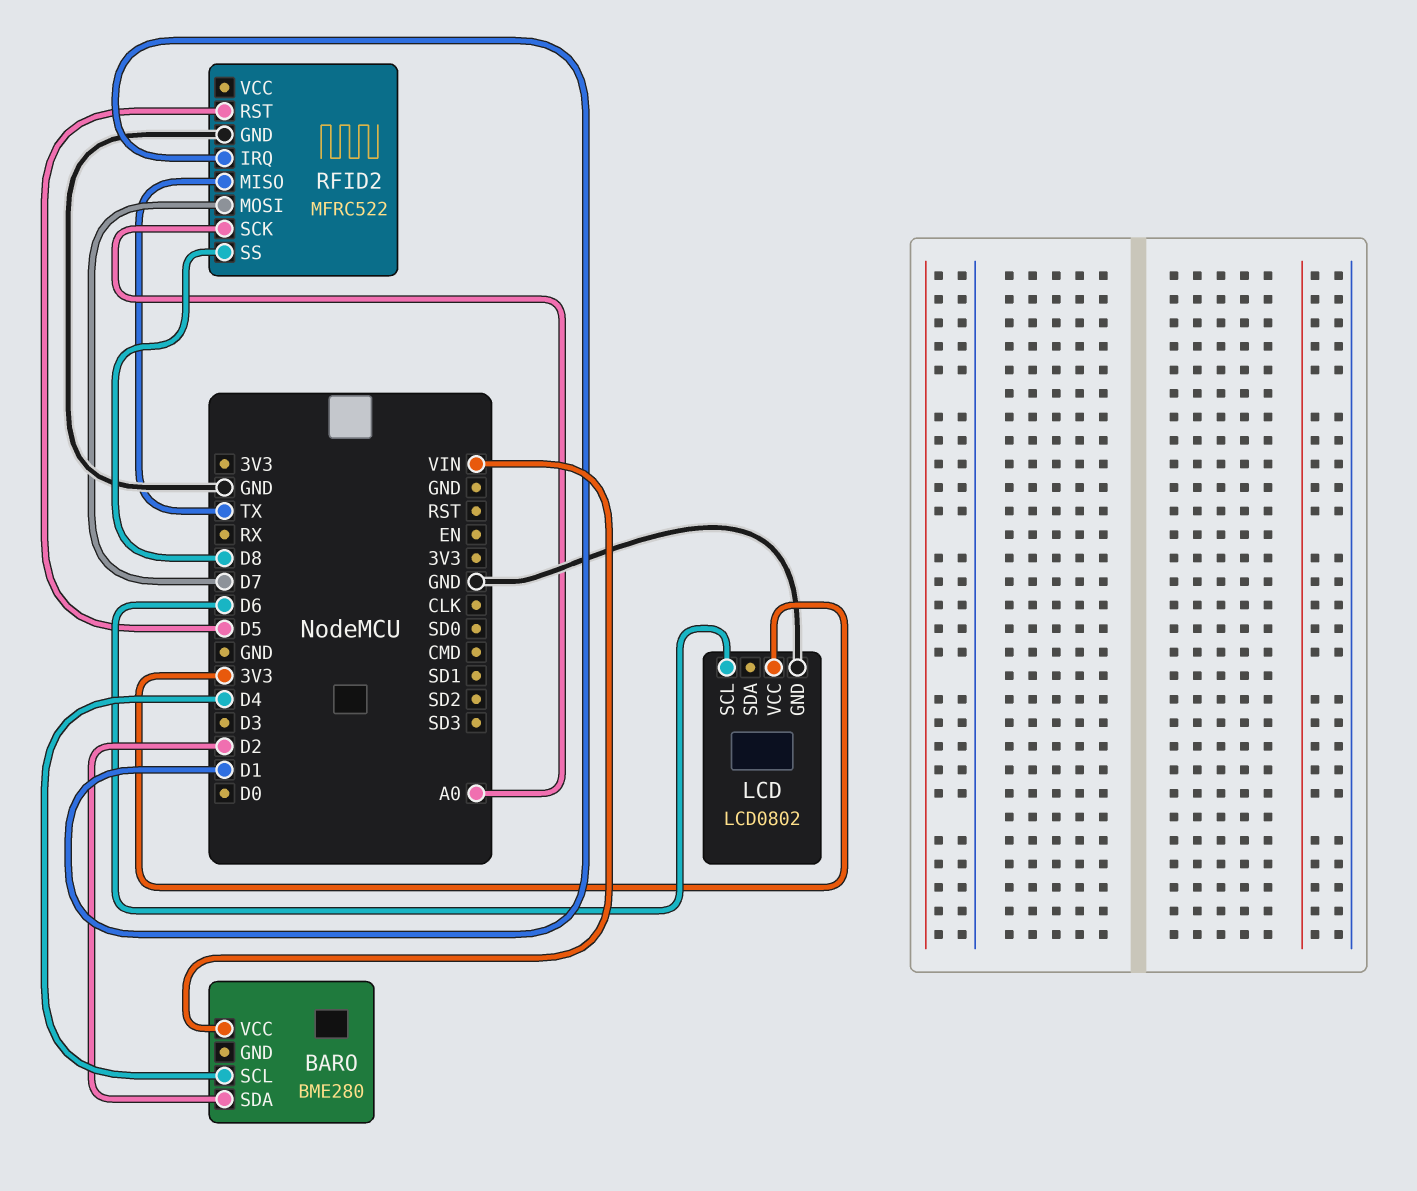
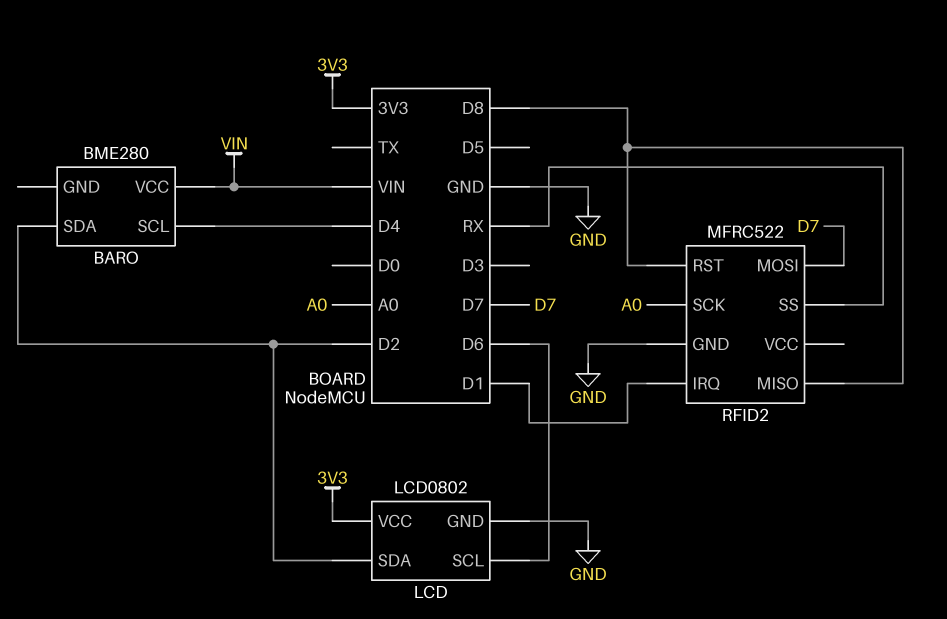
LCD pin SDA: none -> D2
RFID2 pin MISO: TX -> D8
RFID2 pin RST: D5 -> D8
RFID2 pin SS: D8 -> RX

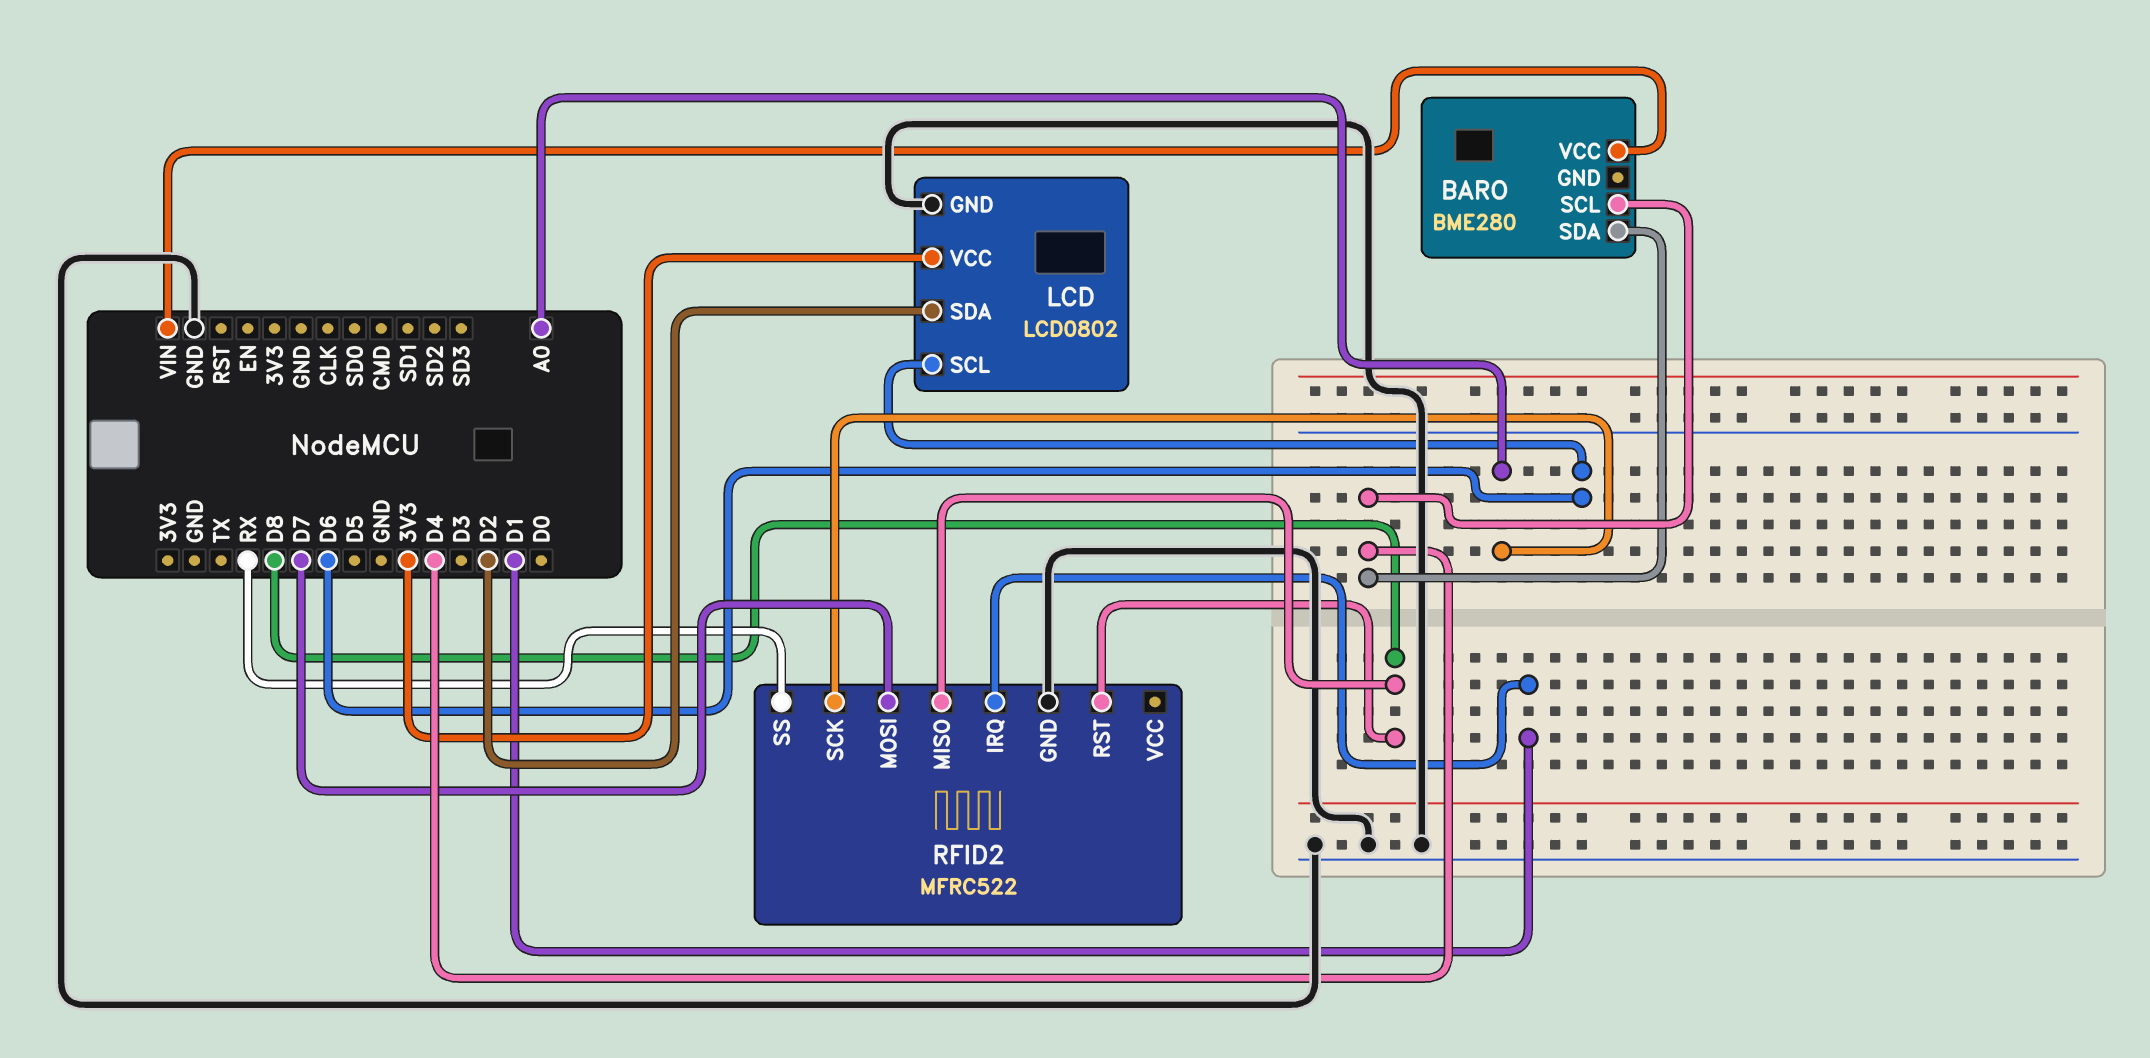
BARO pin SDA: D2 -> D4

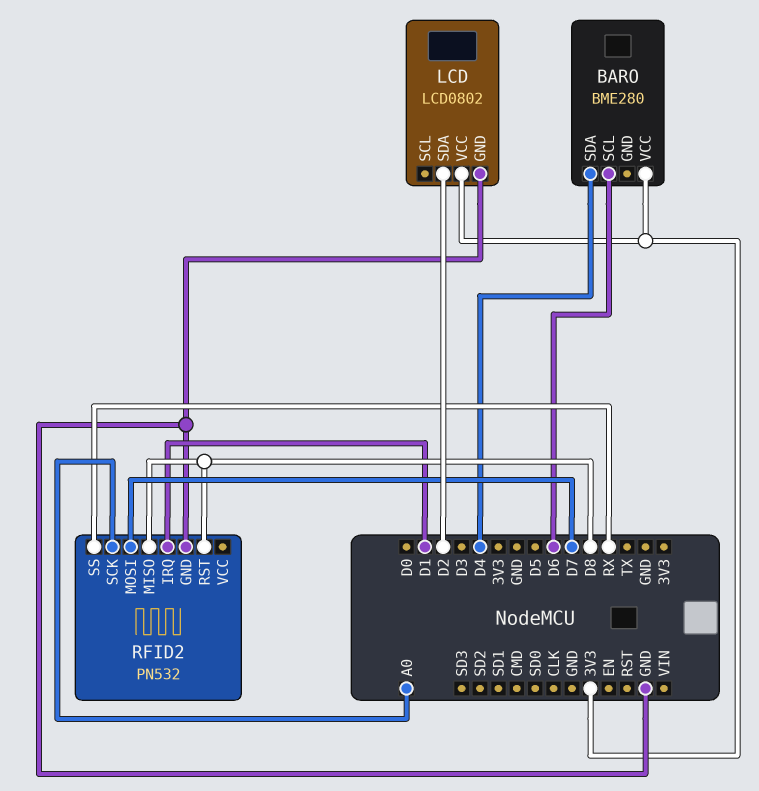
BARO pin SCL: D4 -> D6
BARO pin VCC: VIN -> 3V3
LCD pin SCL: D6 -> none
RFID2: MFRC522 -> PN532

